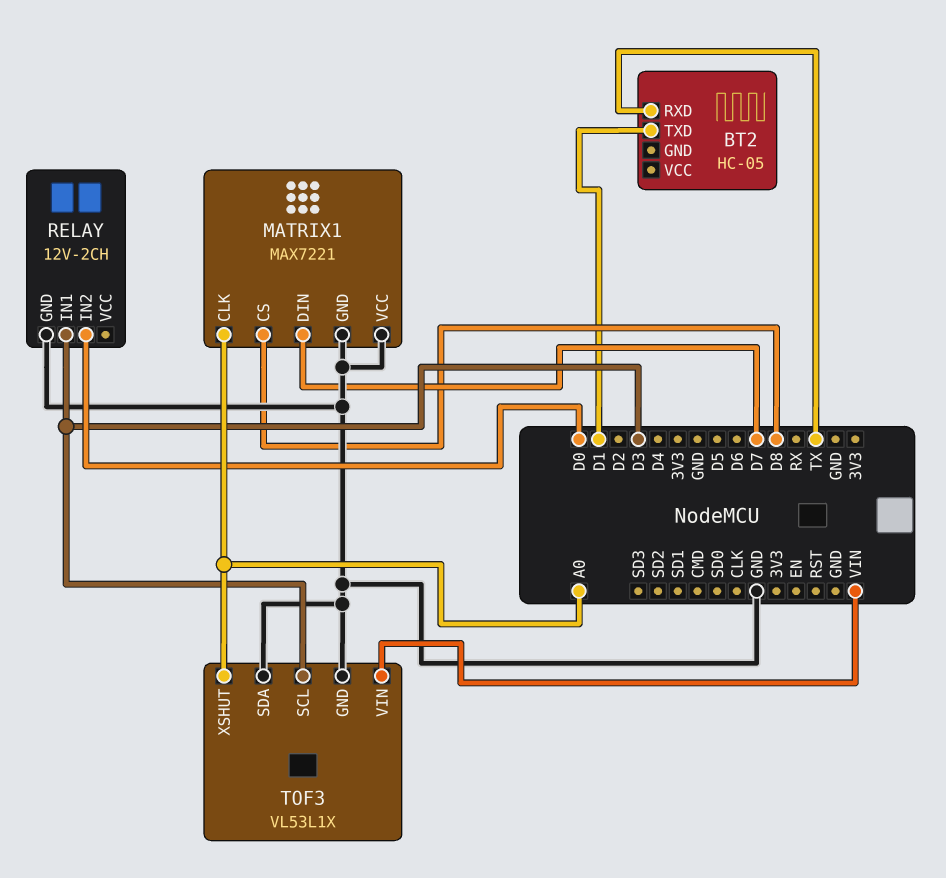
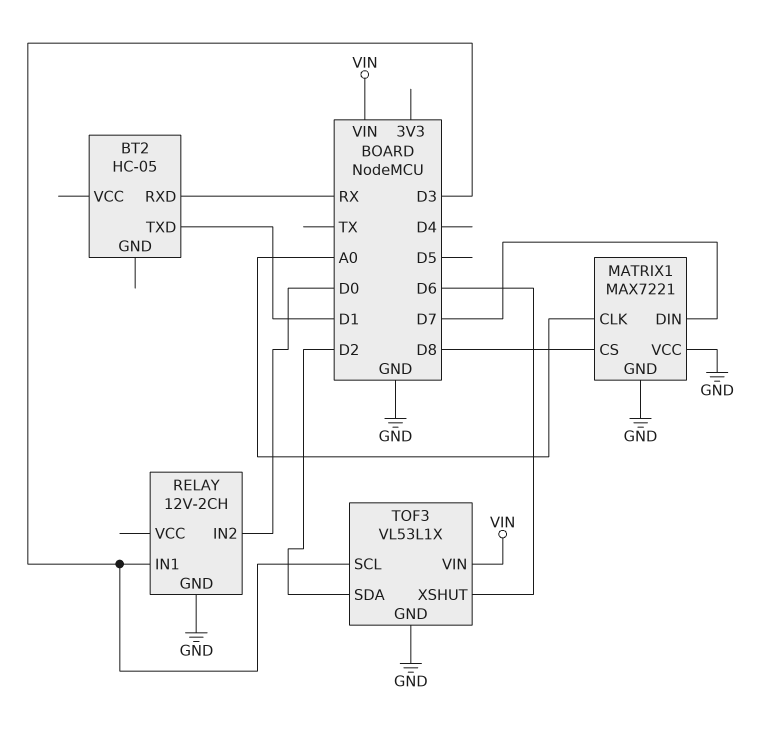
BT2 pin RXD: TX -> RX
TOF3 pin SDA: GND -> D2
TOF3 pin XSHUT: A0 -> D6

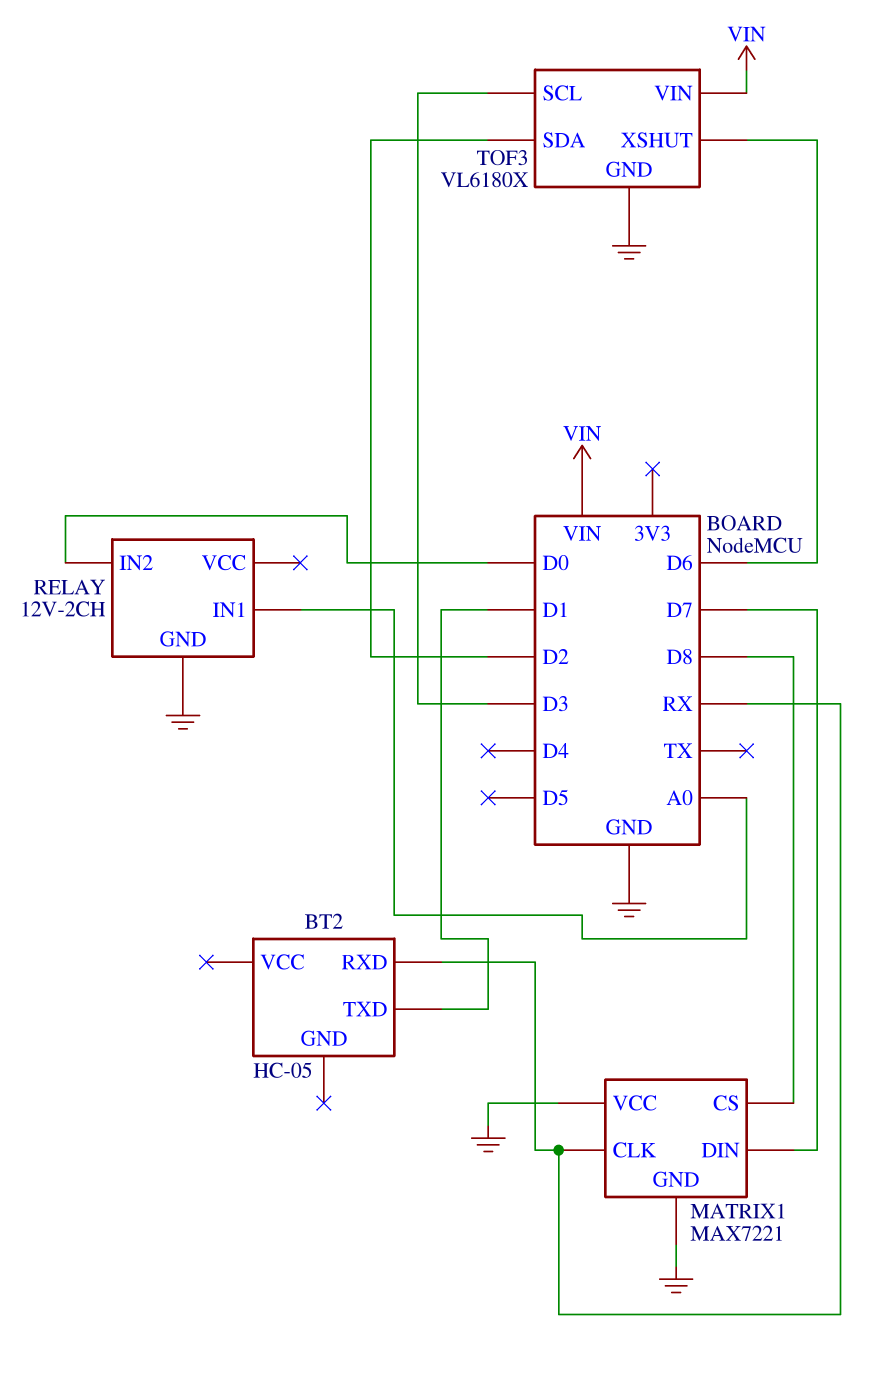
MATRIX1 pin CLK: A0 -> RX
RELAY pin IN1: D3 -> A0
TOF3: VL53L1X -> VL6180X

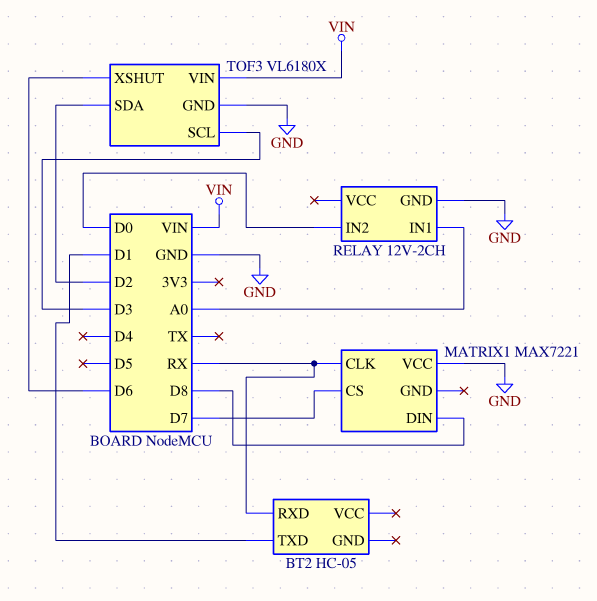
MATRIX1 pin CS: D8 -> D7
MATRIX1 pin DIN: D7 -> D8
MATRIX1 pin GND: GND -> none

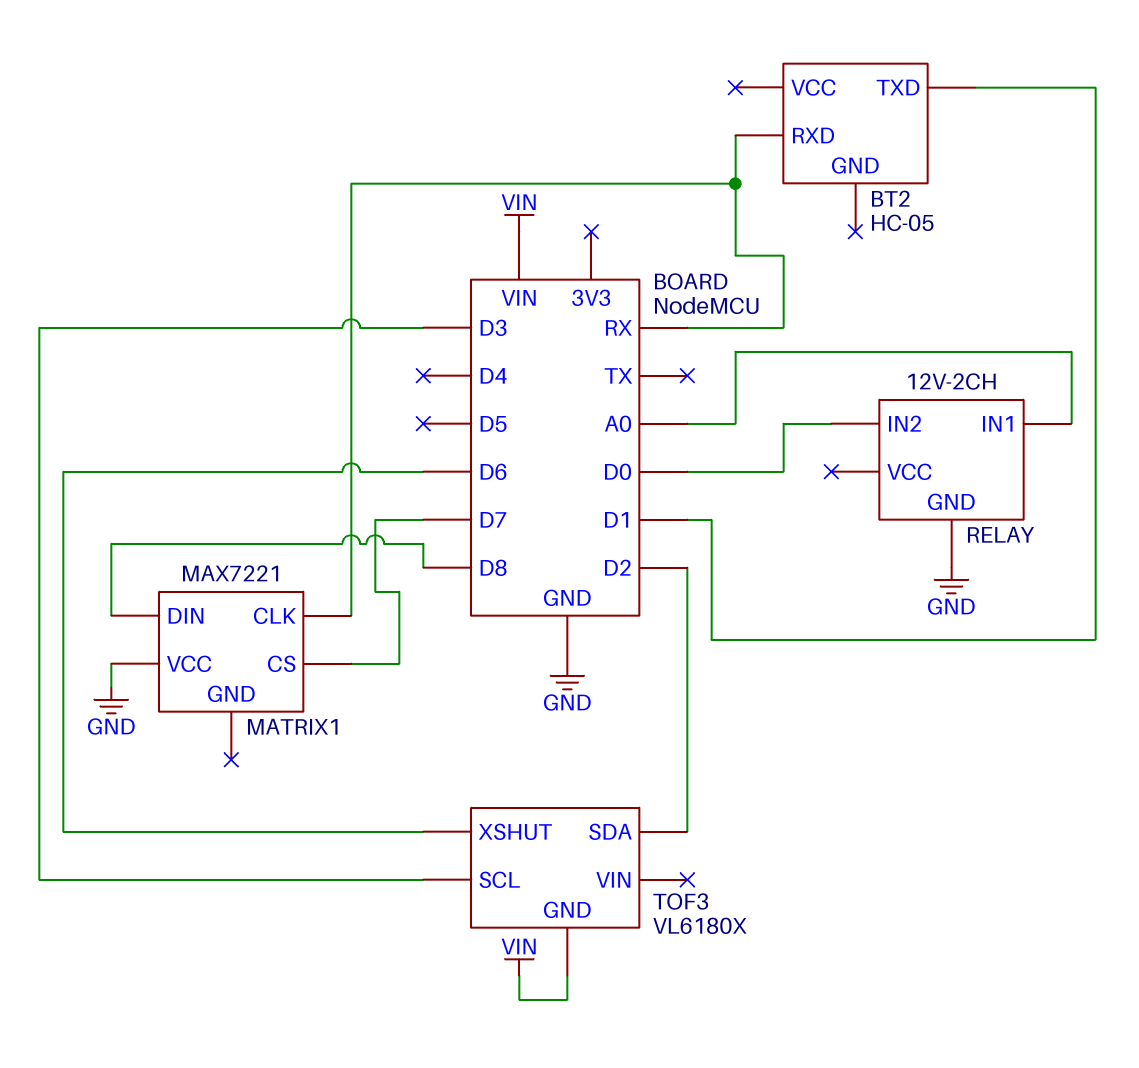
TOF3 pin GND: GND -> VIN
TOF3 pin VIN: VIN -> none

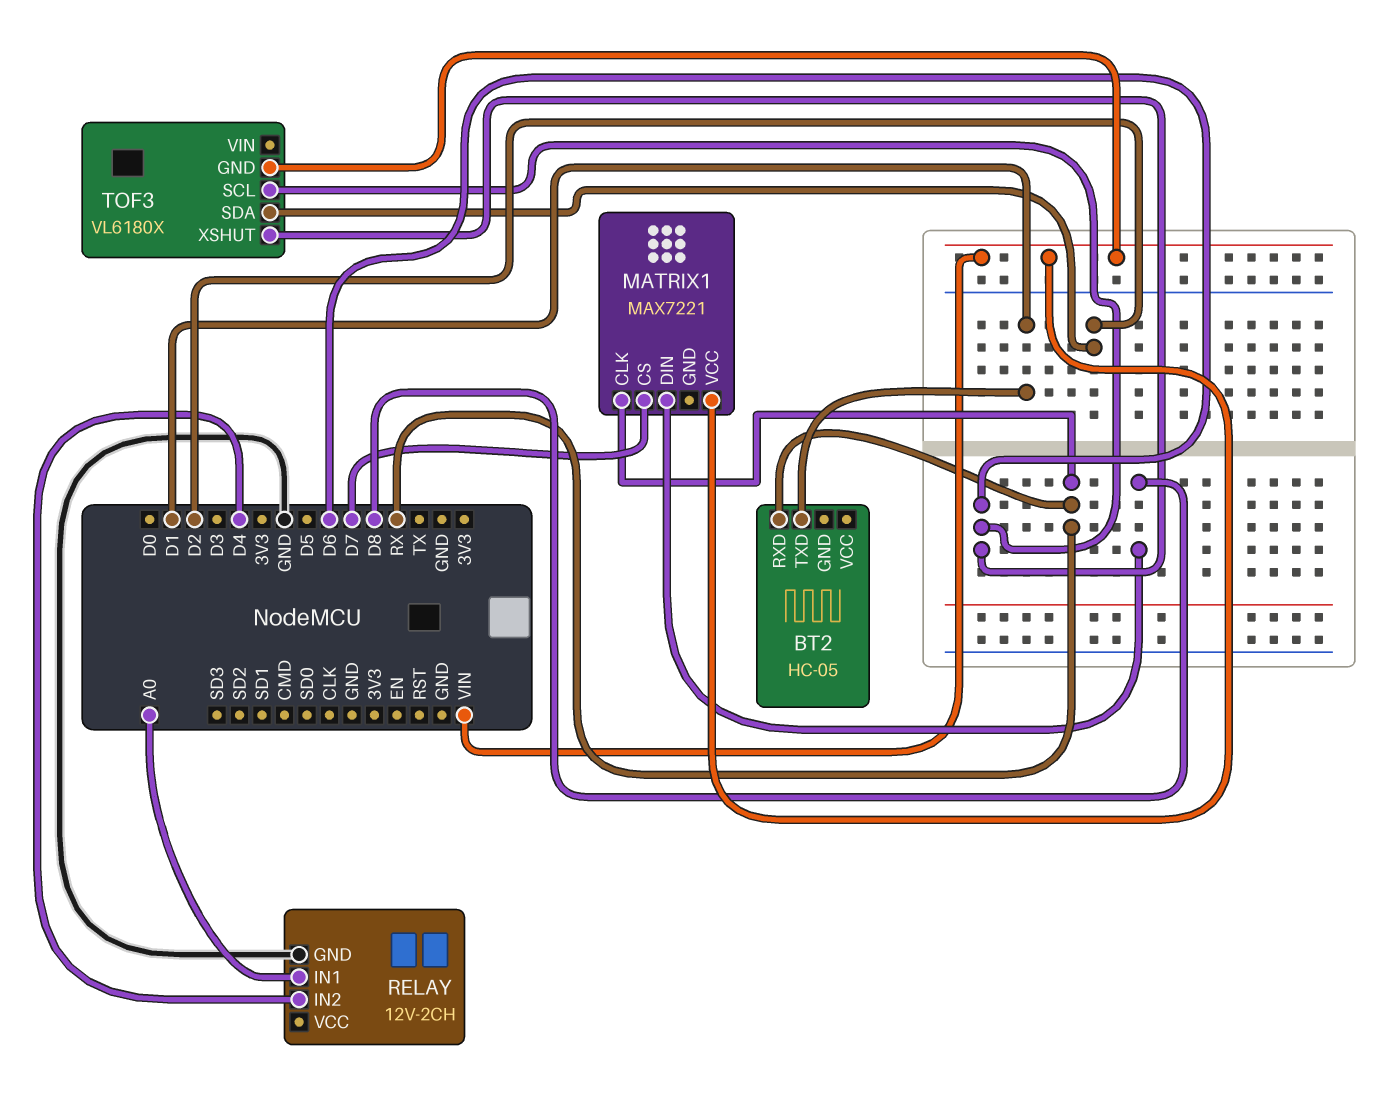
MATRIX1 pin VCC: GND -> VIN
RELAY pin IN2: D0 -> D4
TOF3 pin SCL: D3 -> D6

